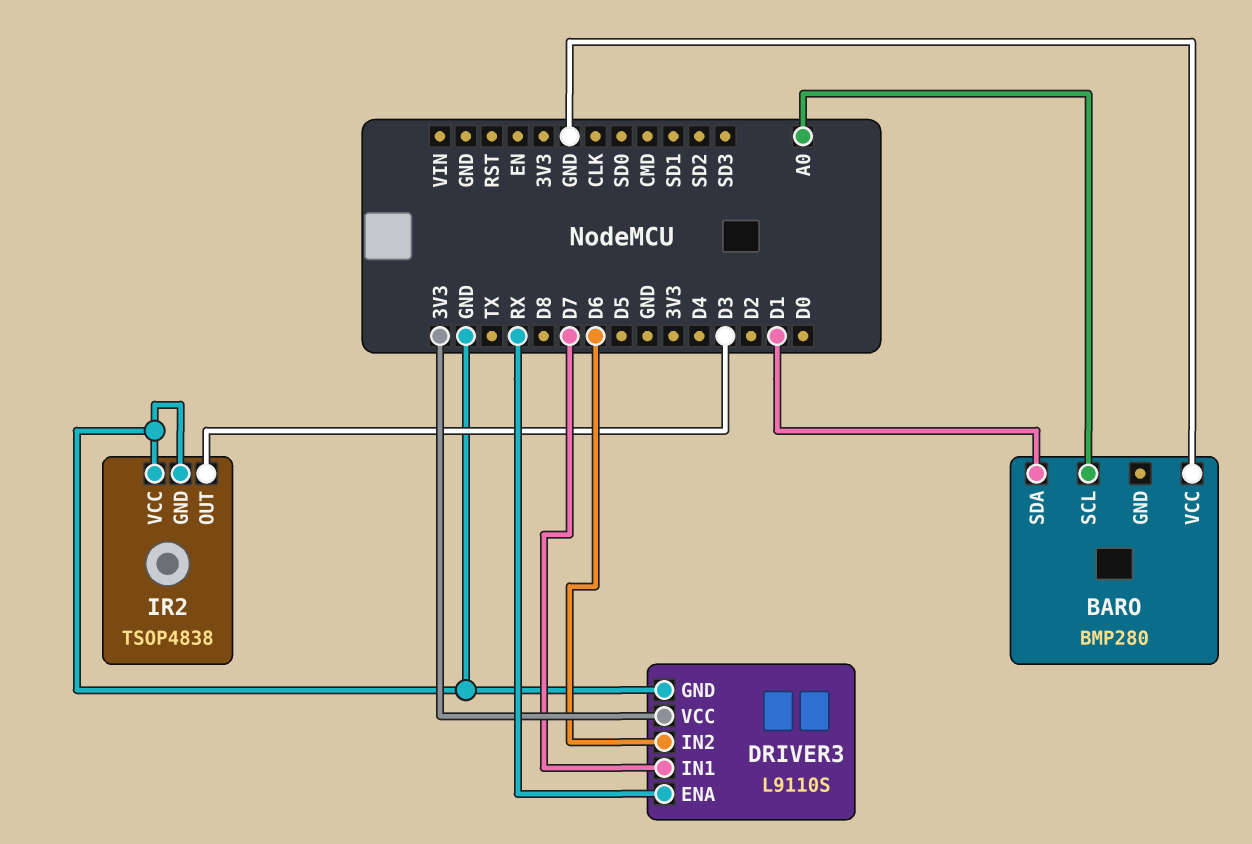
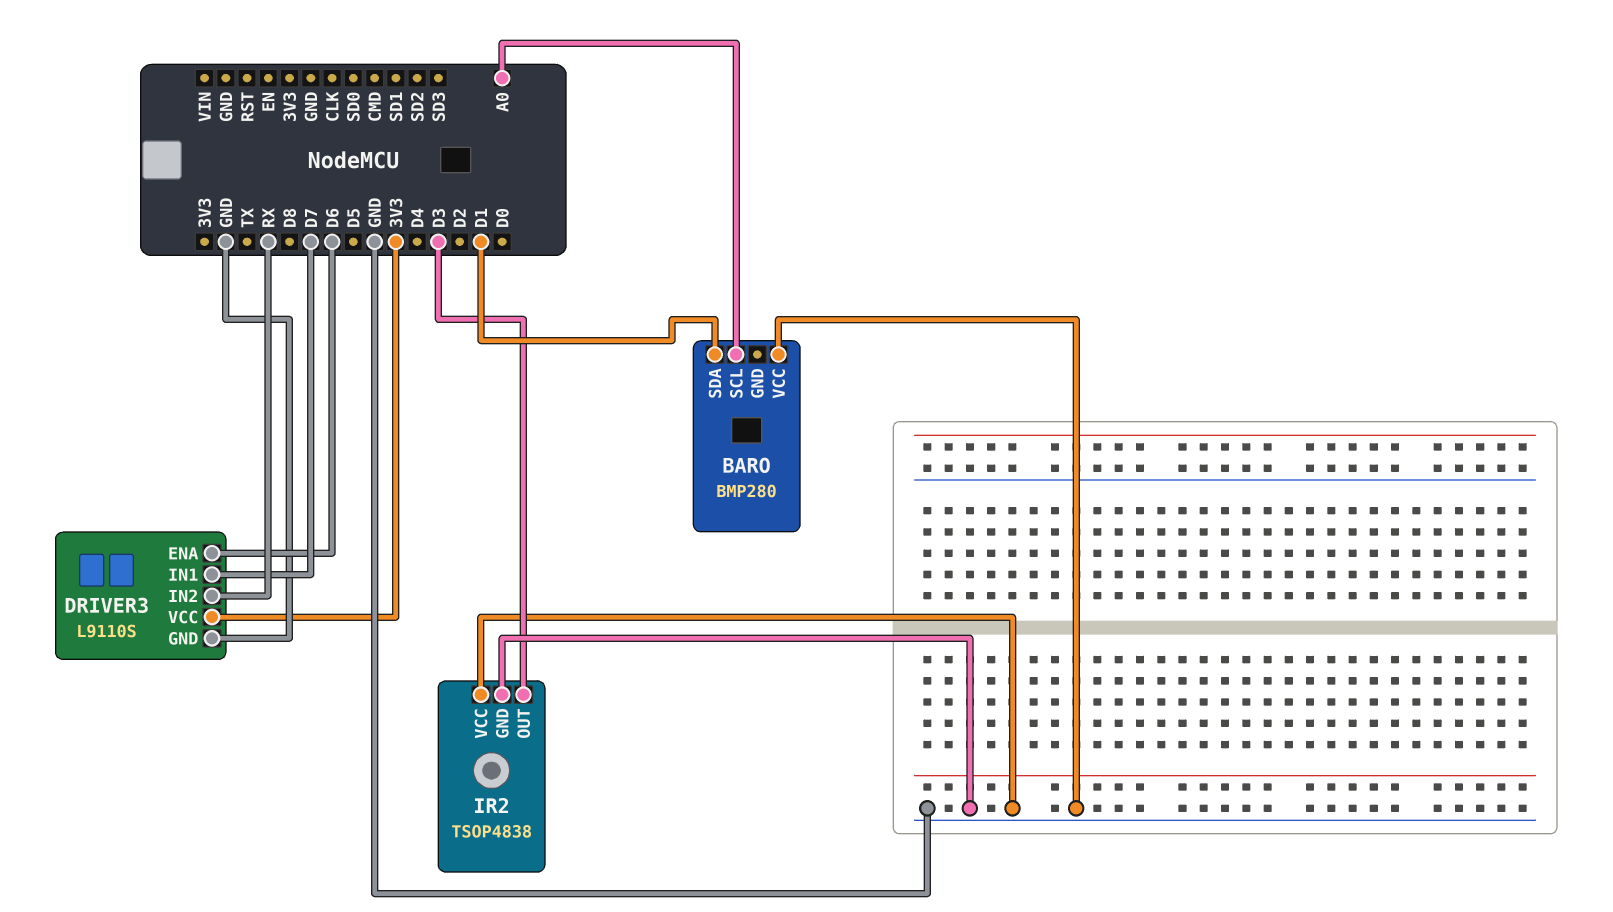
DRIVER3 pin ENA: RX -> D6
DRIVER3 pin IN2: D6 -> RX

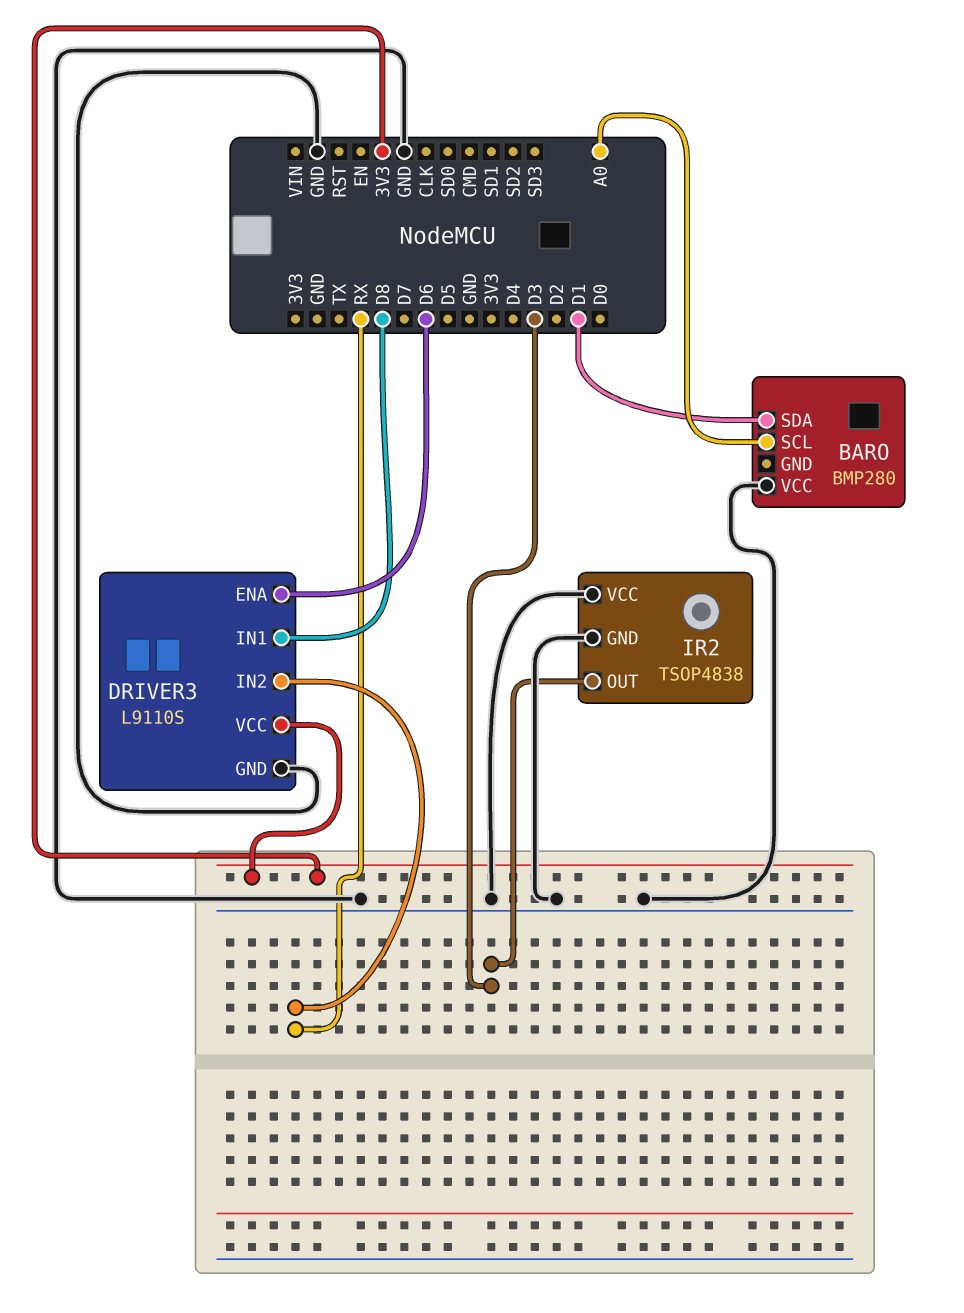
DRIVER3 pin IN1: D7 -> D8

